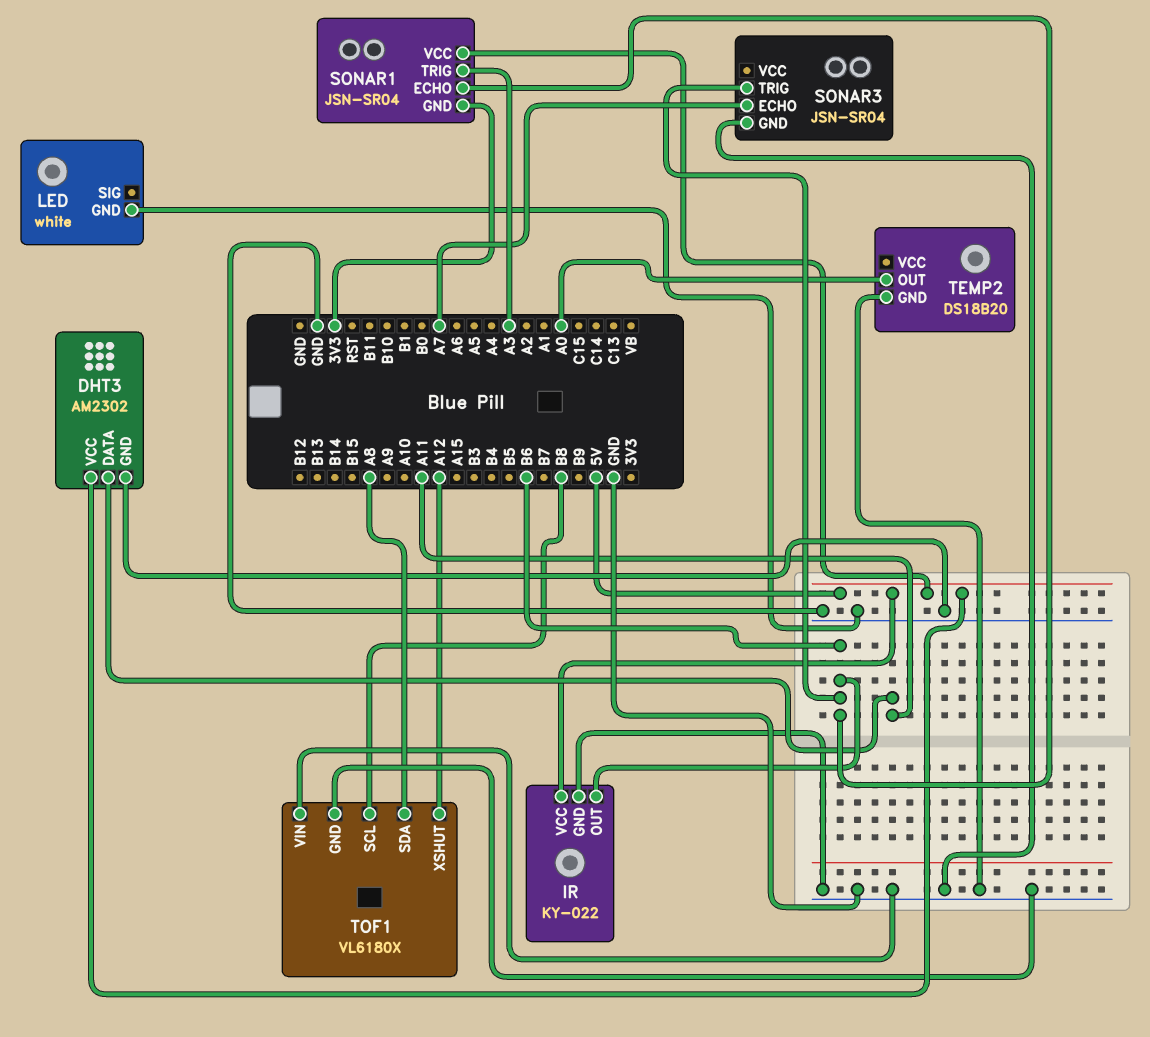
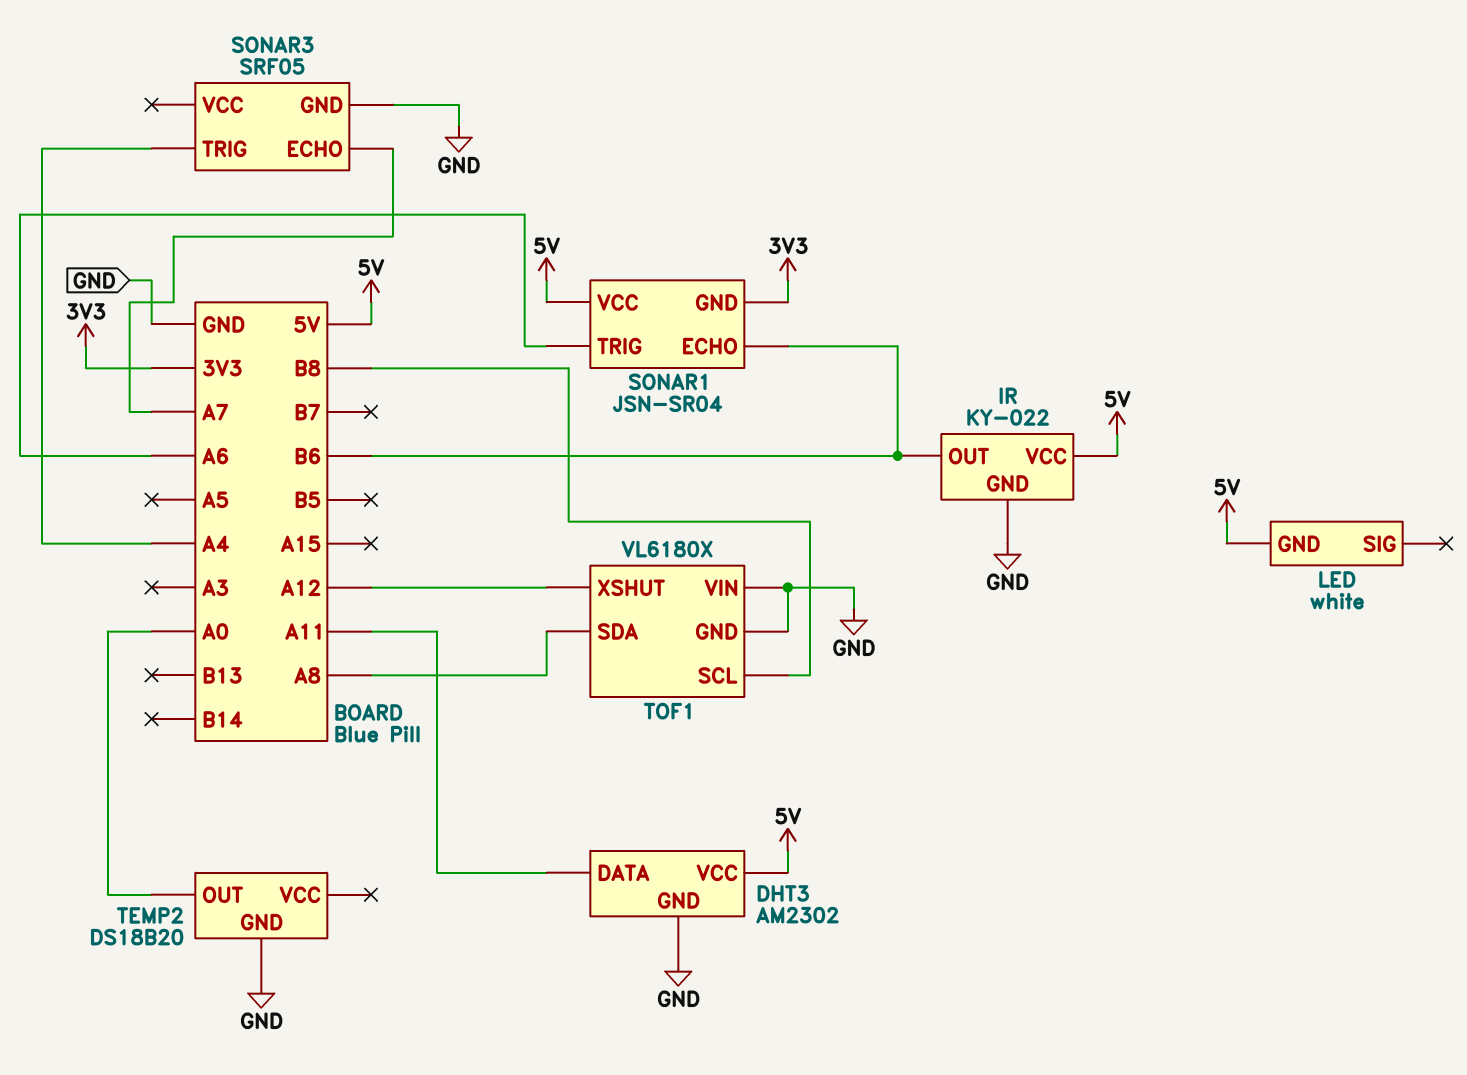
LED pin GND: GND -> 5V
SONAR1 pin TRIG: A3 -> A6
SONAR3: JSN-SR04 -> SRF05
SONAR3 pin TRIG: B6 -> A4

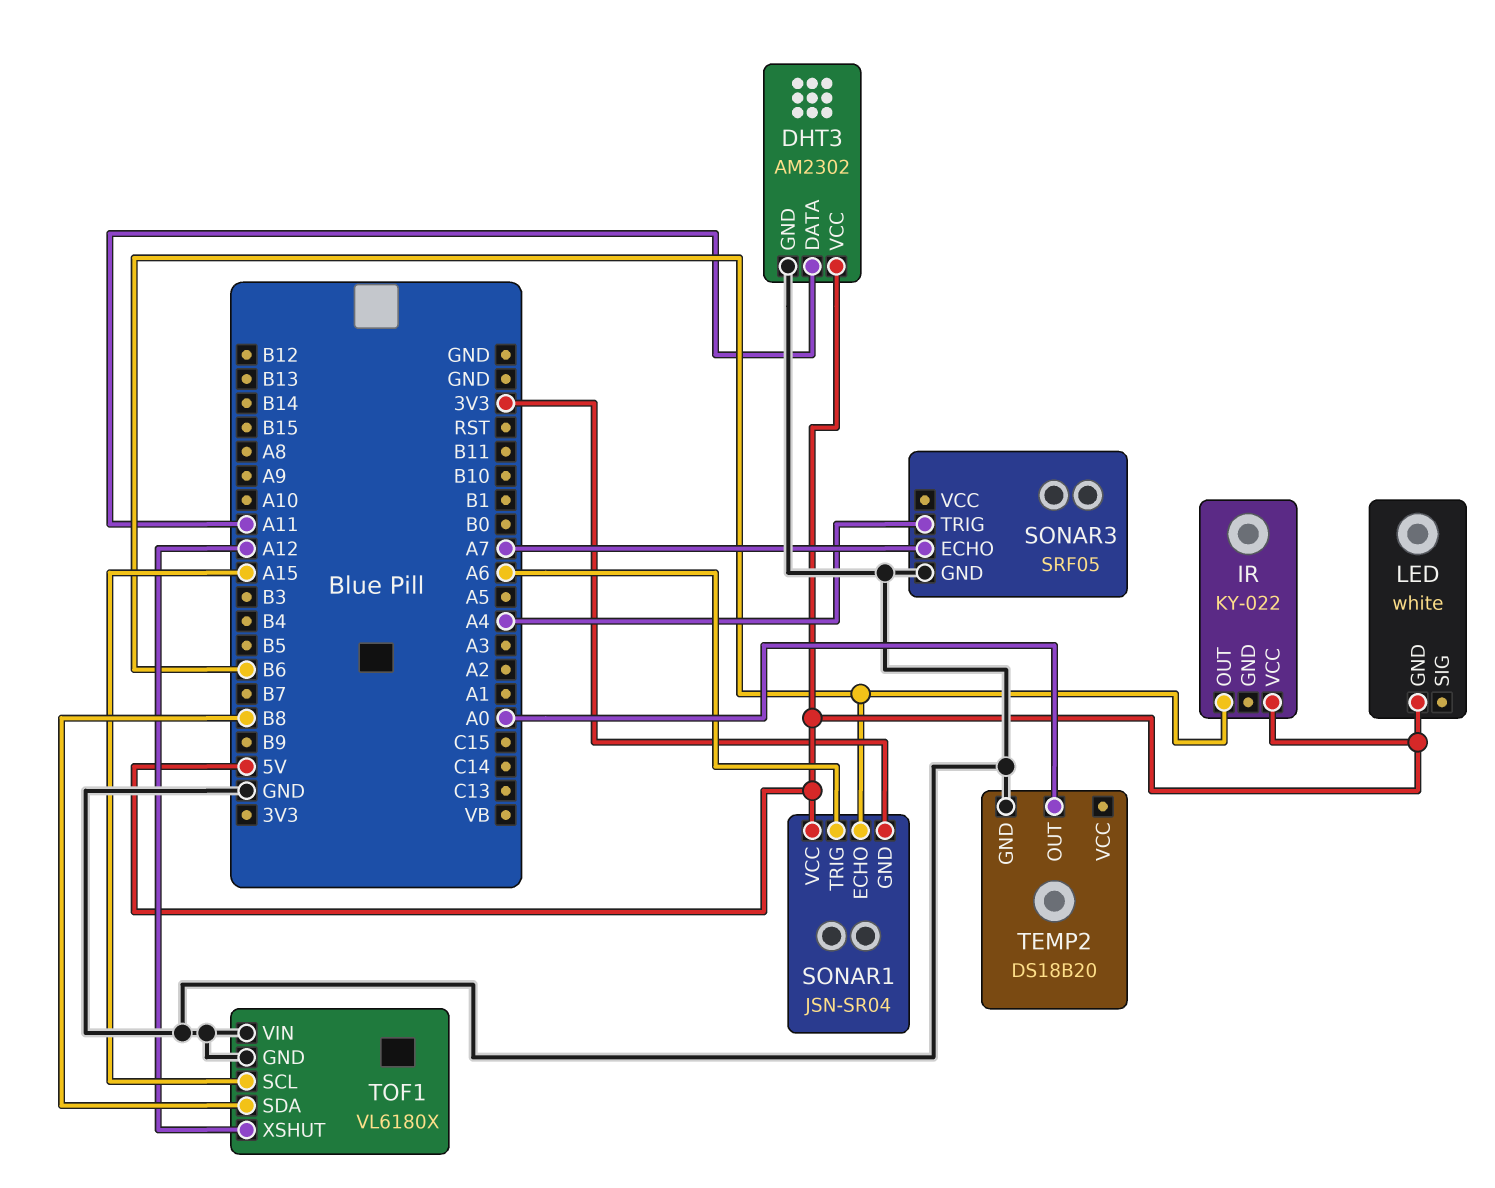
IR pin GND: GND -> none
TOF1 pin SCL: B8 -> A15
TOF1 pin SDA: A8 -> B8

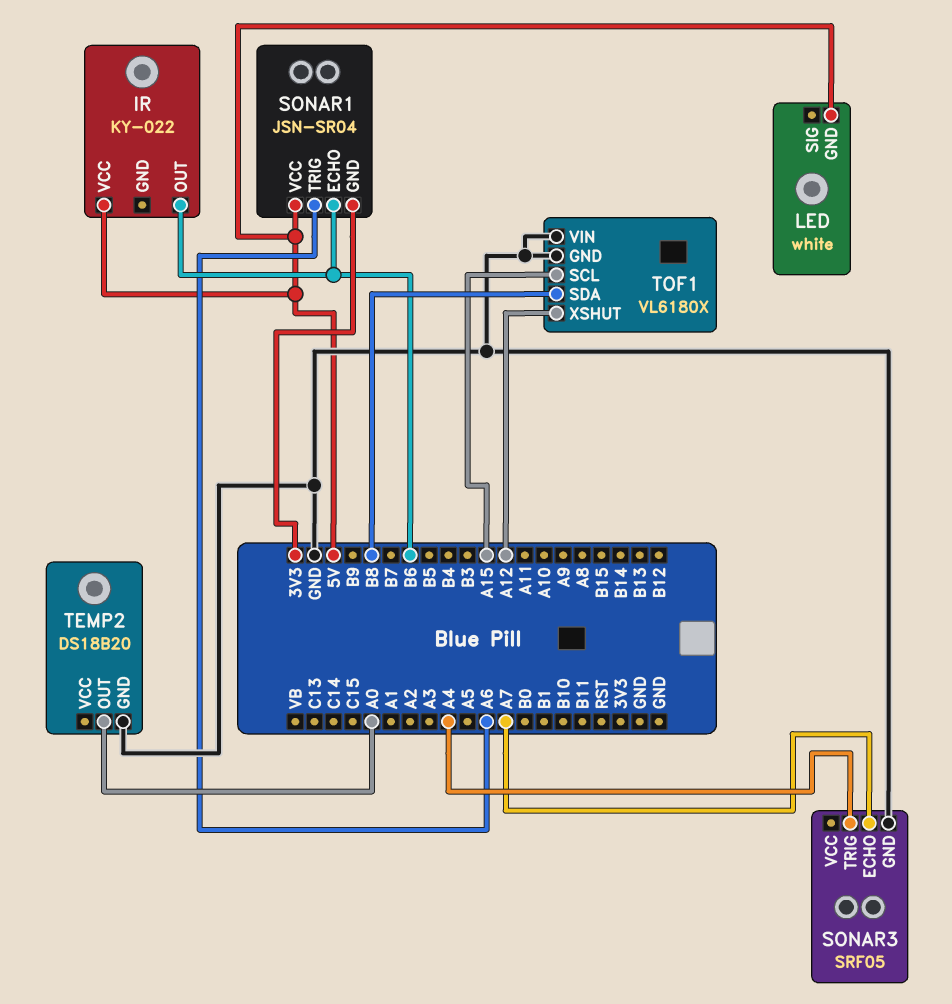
DHT3: AM2302 -> none
DHT3 pin DATA: A11 -> none
DHT3 pin GND: GND -> none
DHT3 pin VCC: 5V -> none

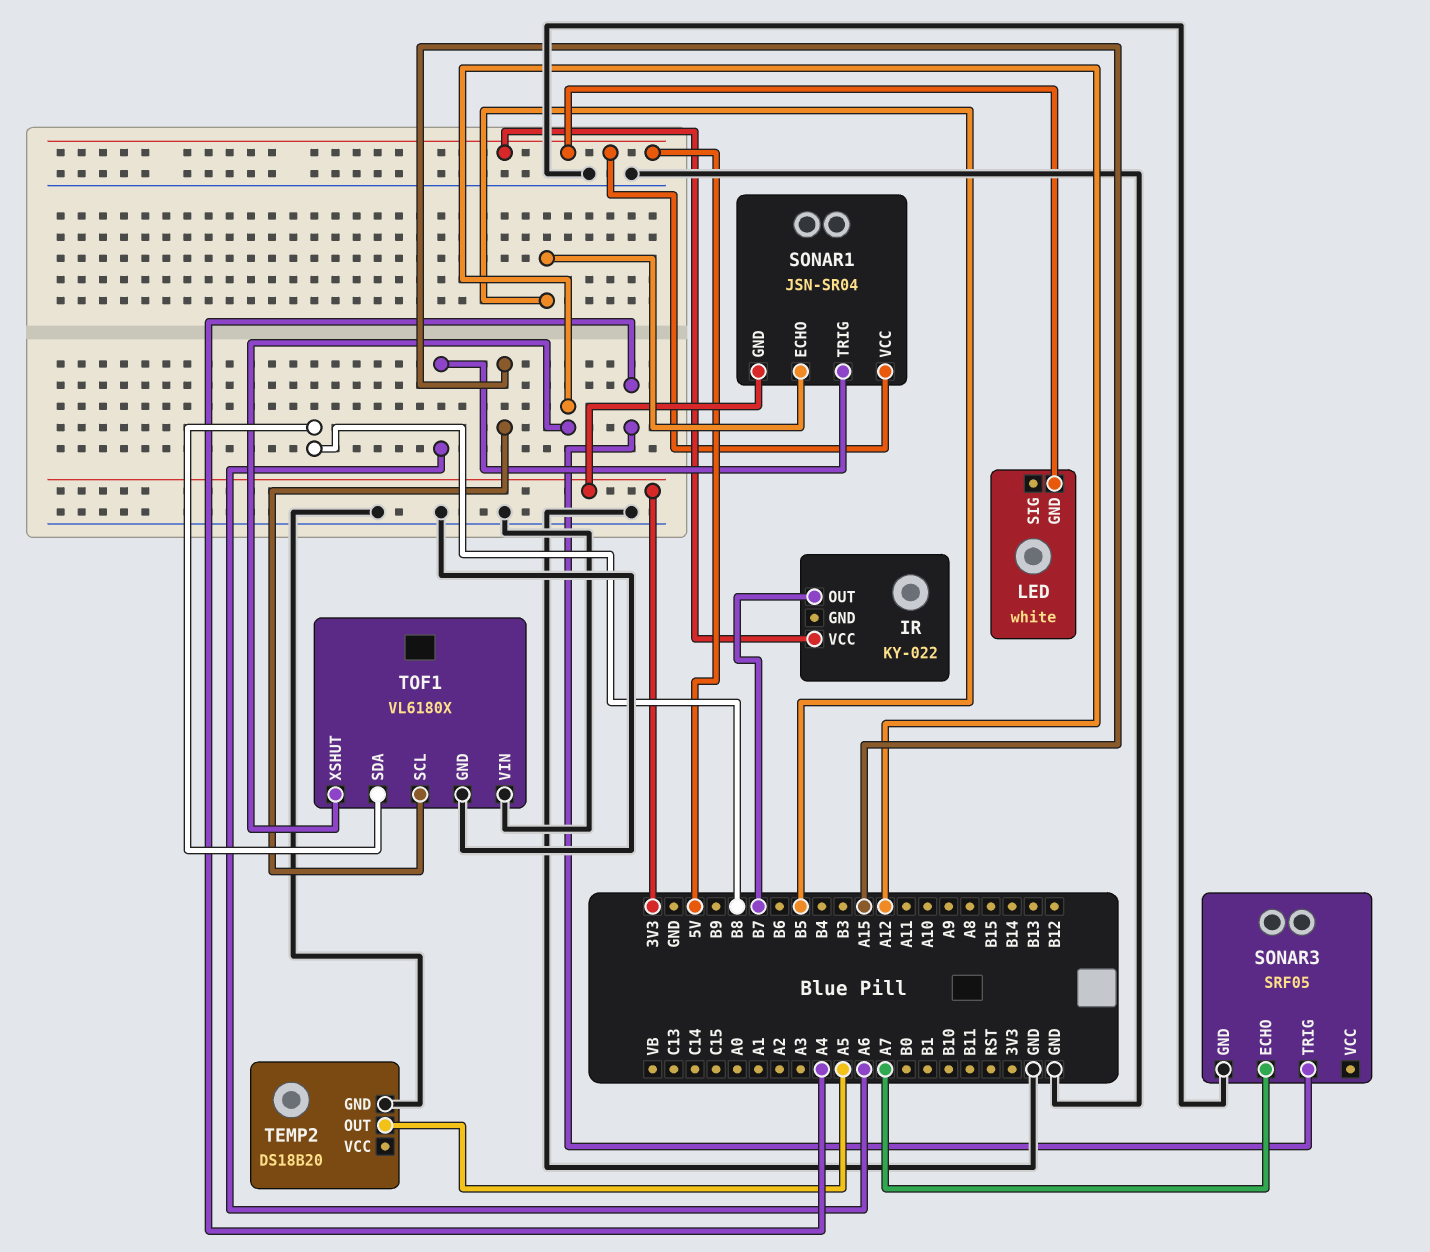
IR pin OUT: B6 -> B7
SONAR1 pin ECHO: B6 -> B5
TEMP2 pin OUT: A0 -> A5

